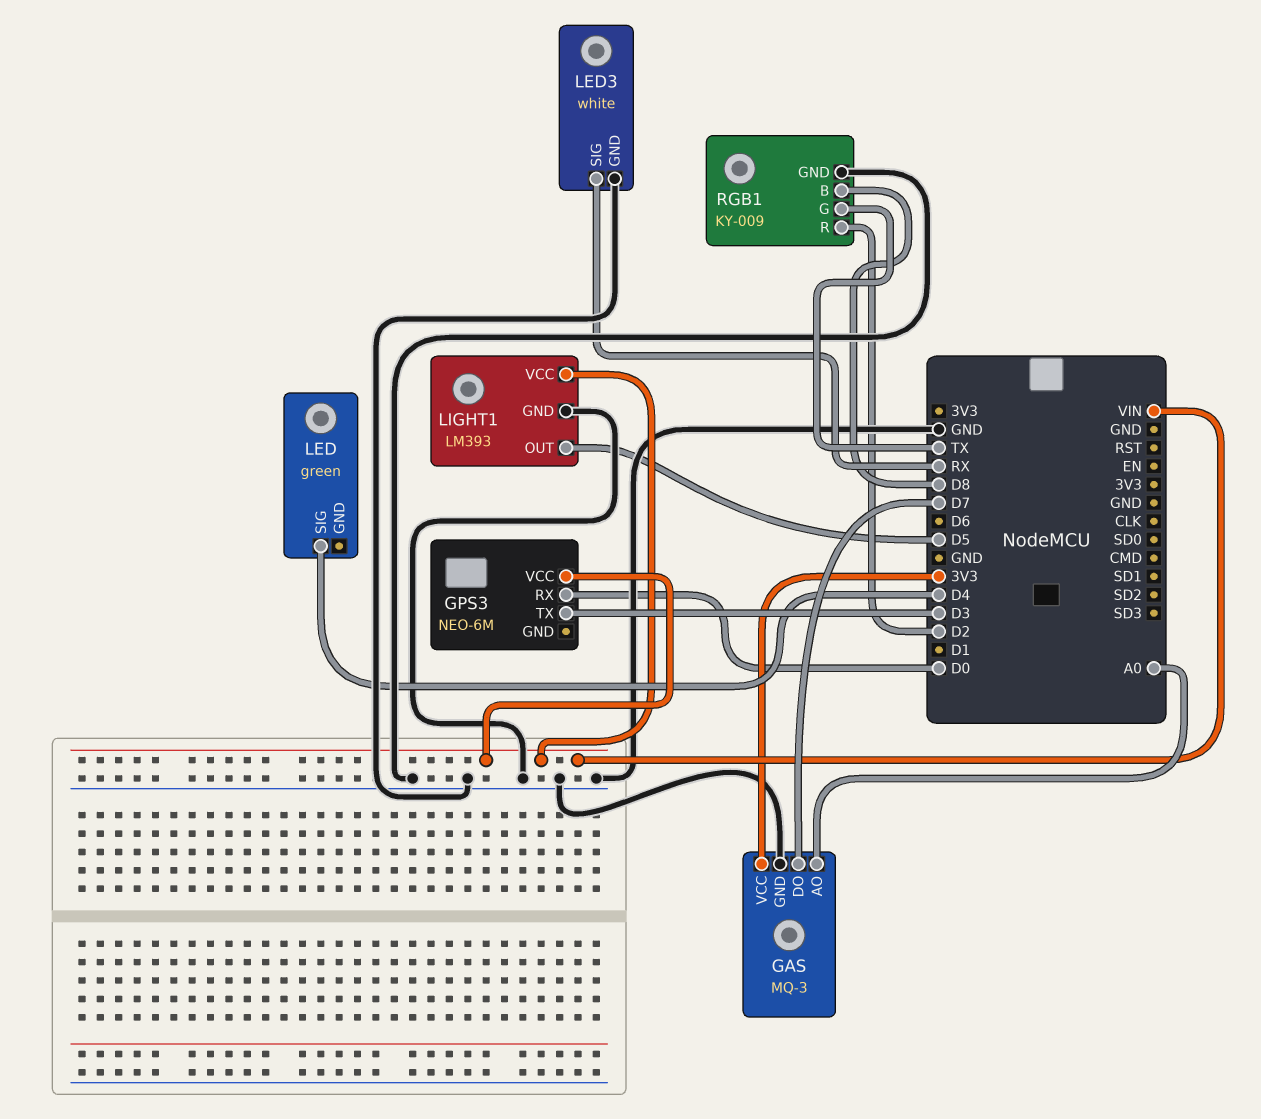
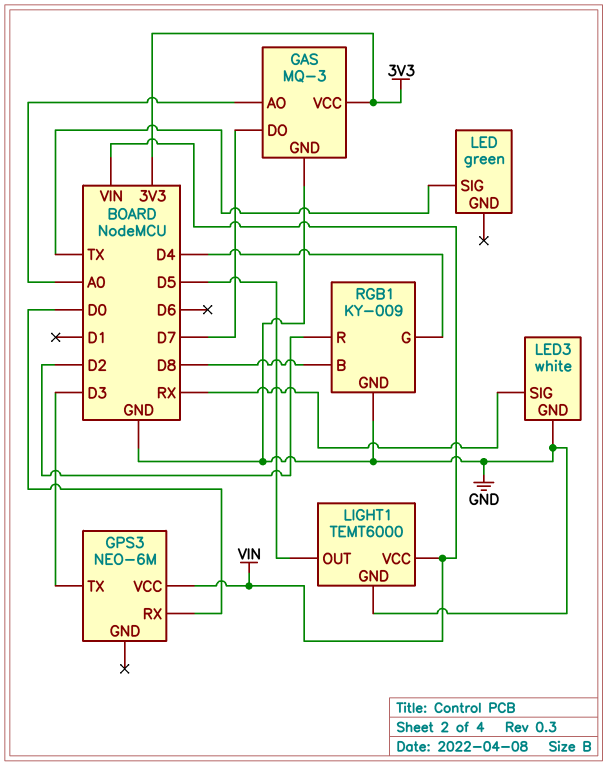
LED pin SIG: D4 -> TX
LIGHT1: LM393 -> TEMT6000
RGB1 pin G: TX -> D4

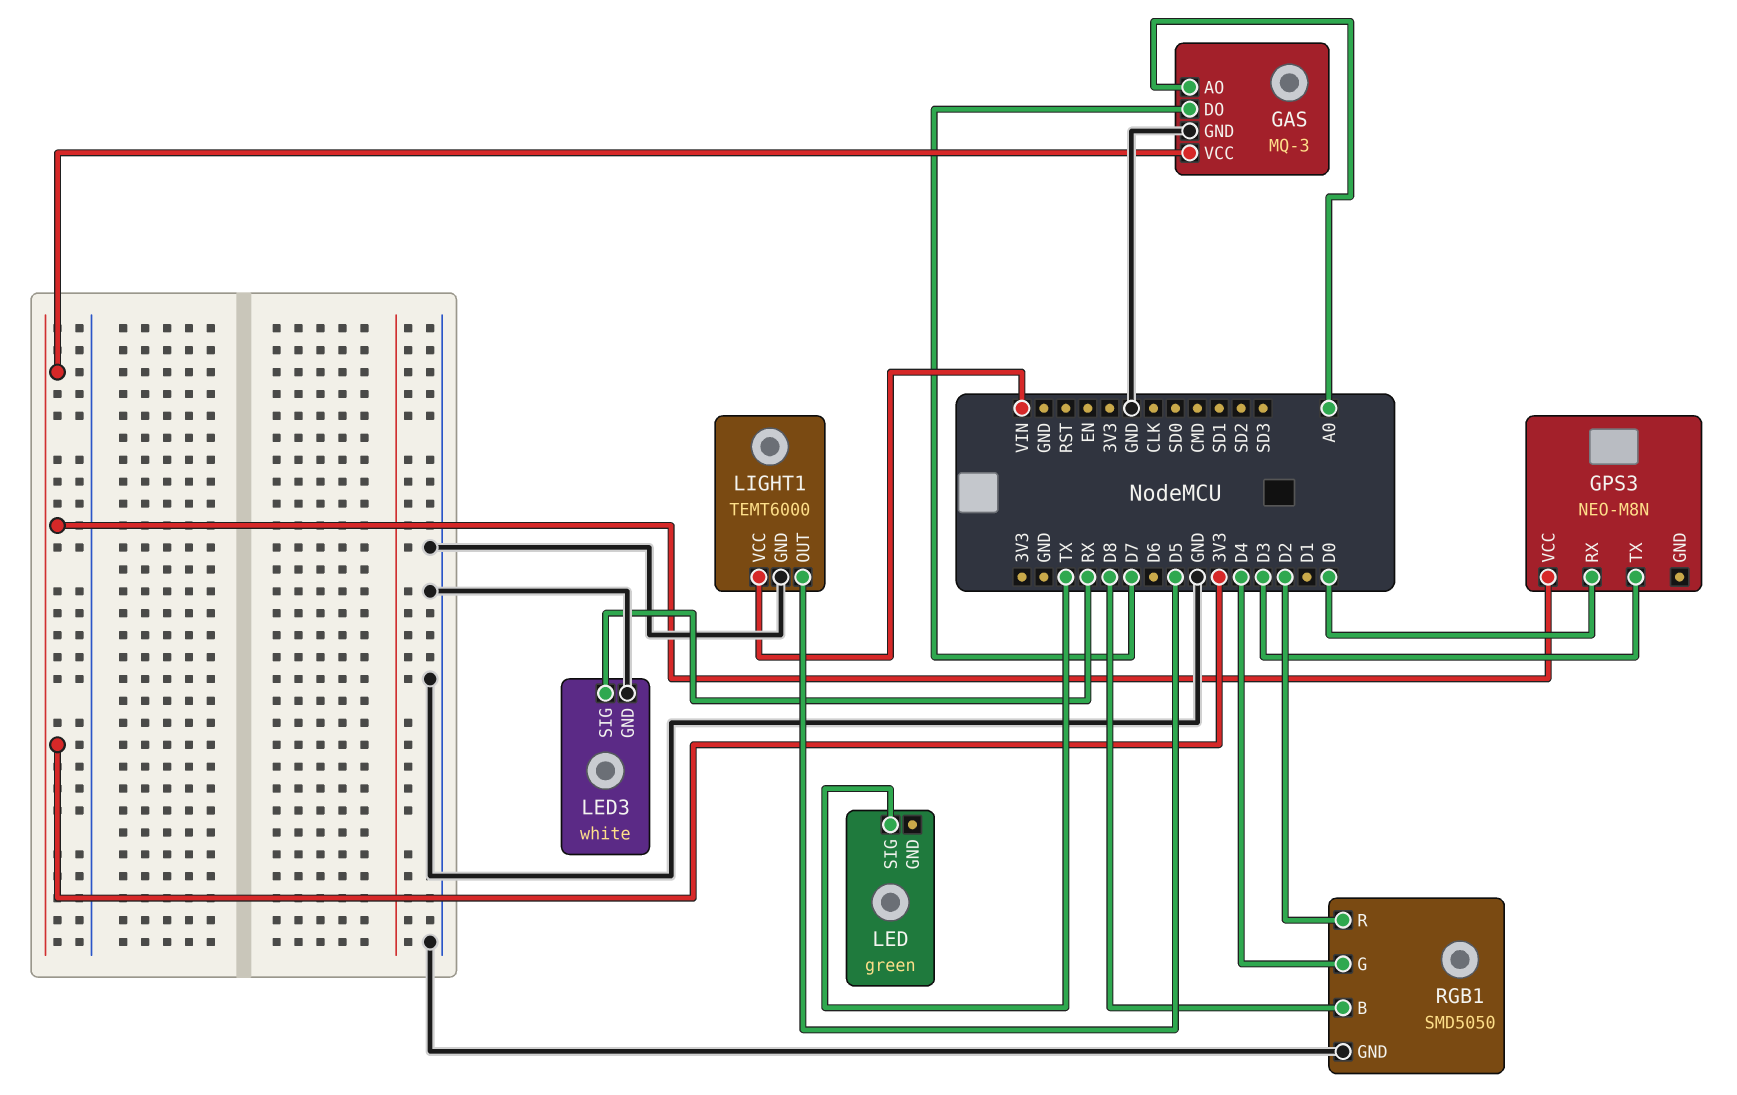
GPS3: NEO-6M -> NEO-M8N
GPS3 pin VCC: VIN -> 3V3
RGB1: KY-009 -> SMD5050

